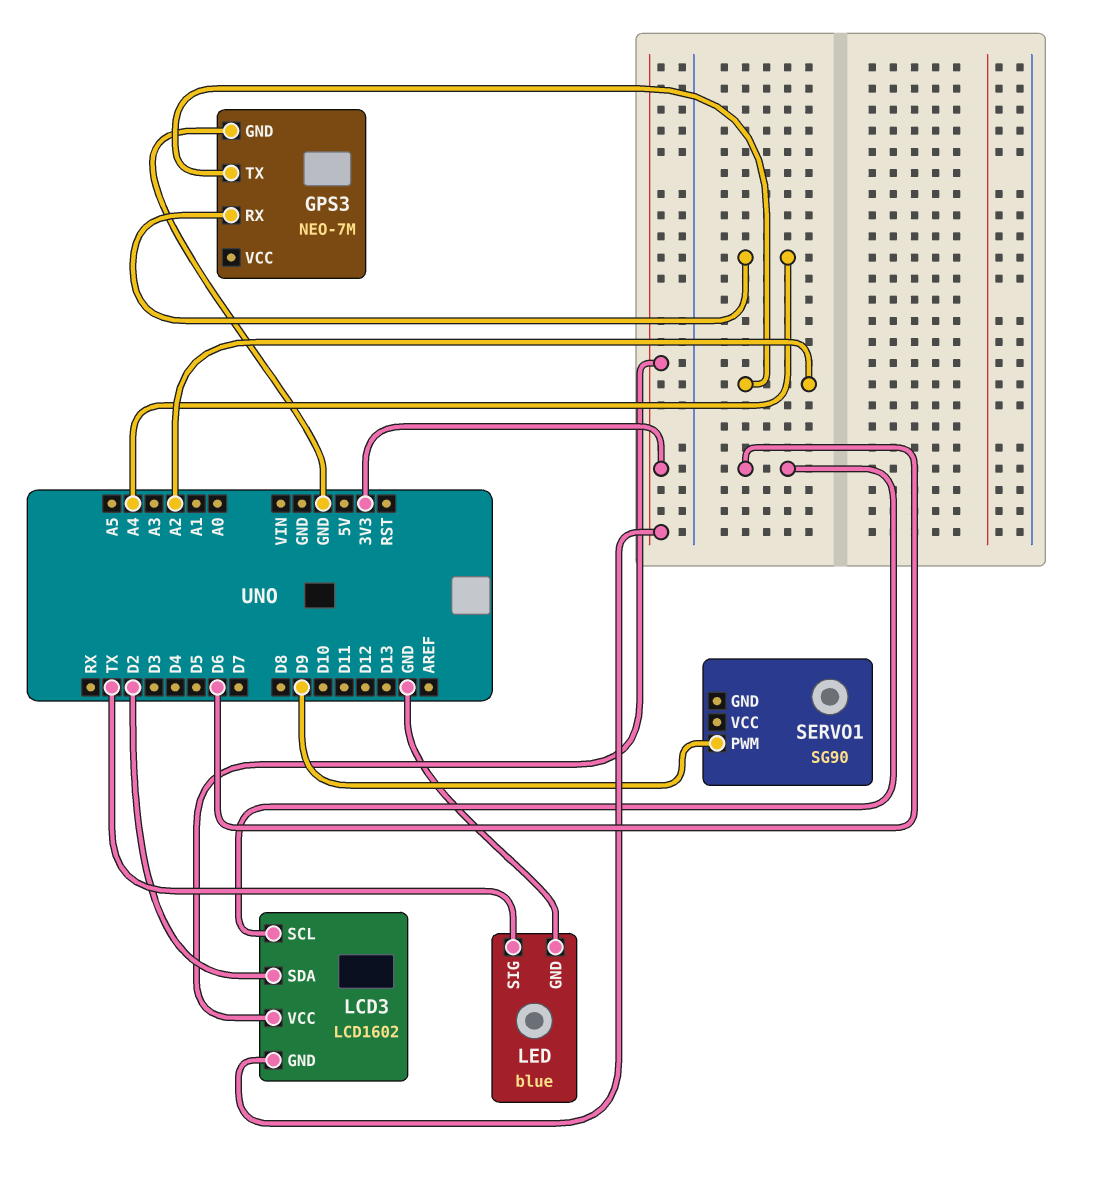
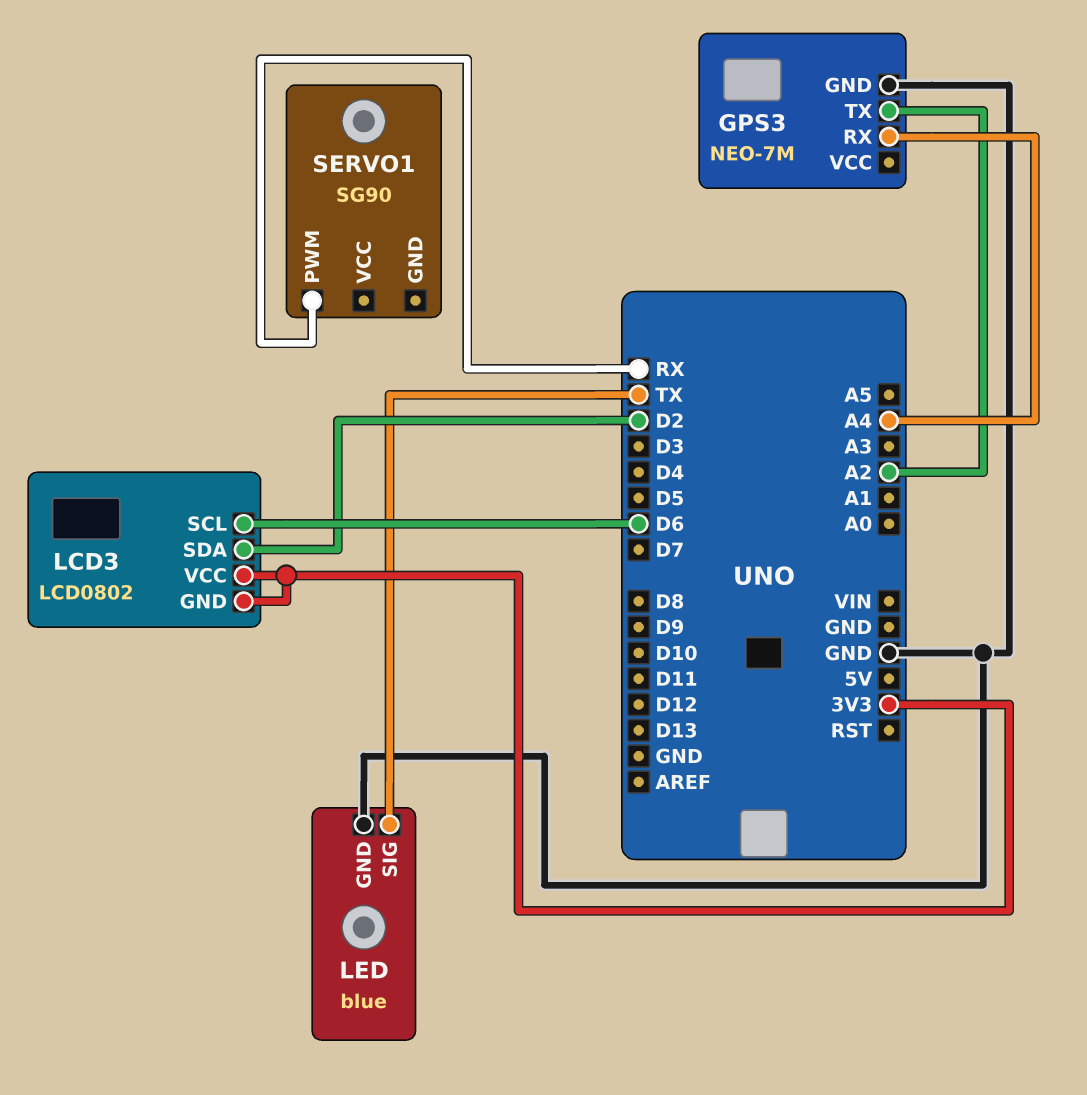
LCD3: LCD1602 -> LCD0802
SERVO1 pin PWM: D9 -> RX

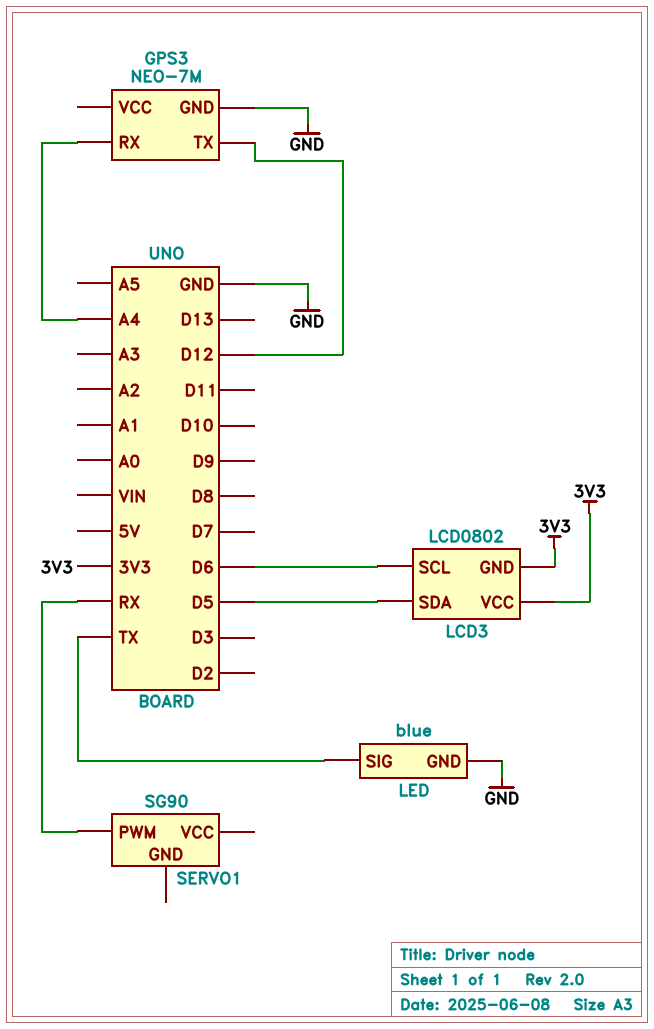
GPS3 pin TX: A2 -> D12
LCD3 pin SDA: D2 -> D5

